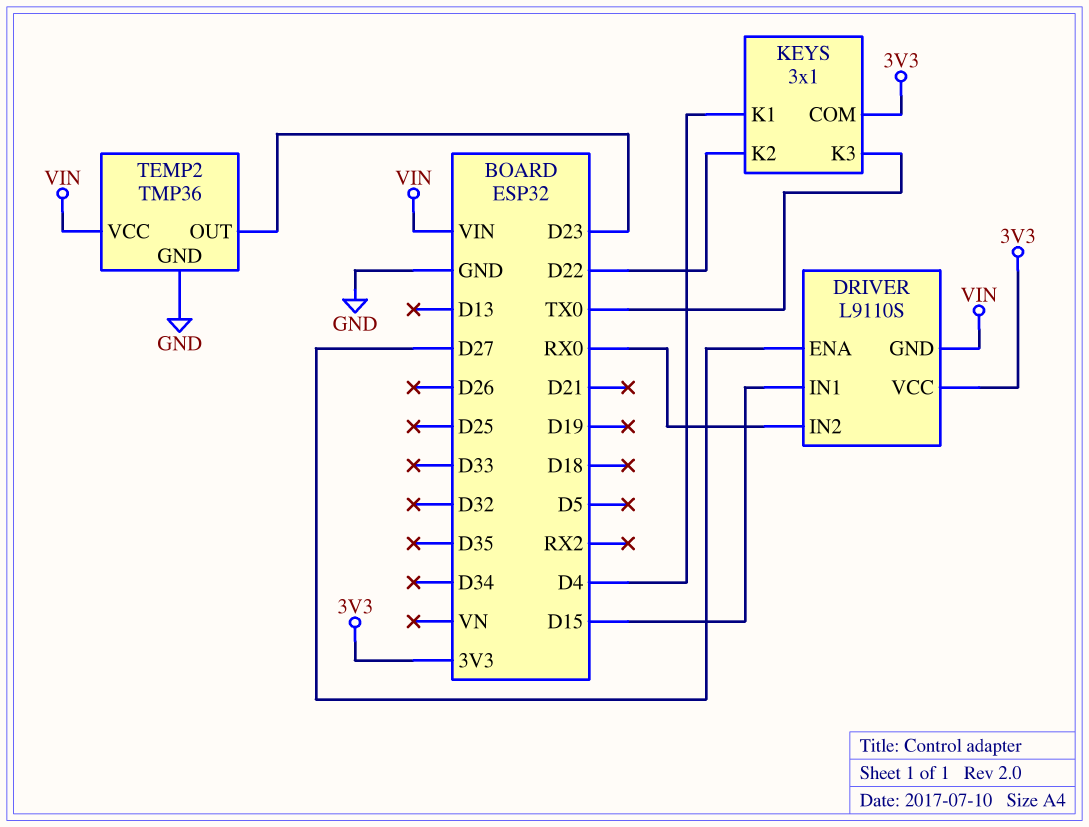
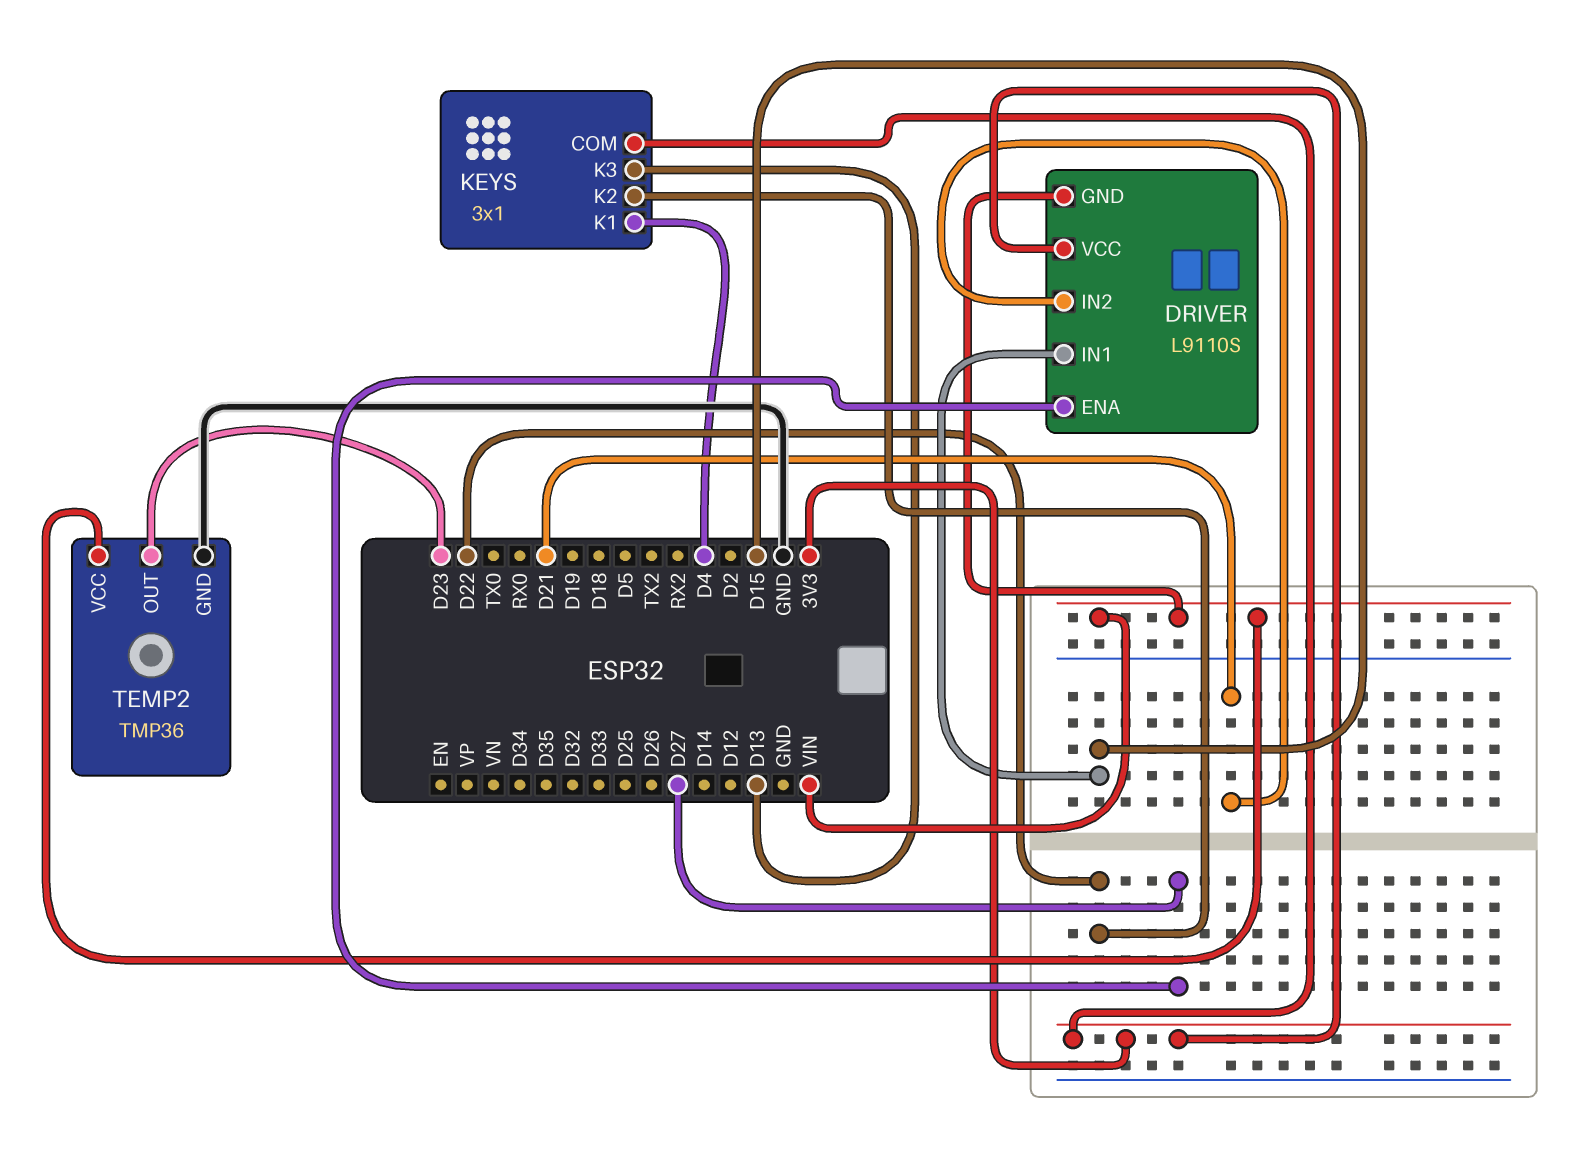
DRIVER pin IN2: RX0 -> D21
KEYS pin K3: TX0 -> D13

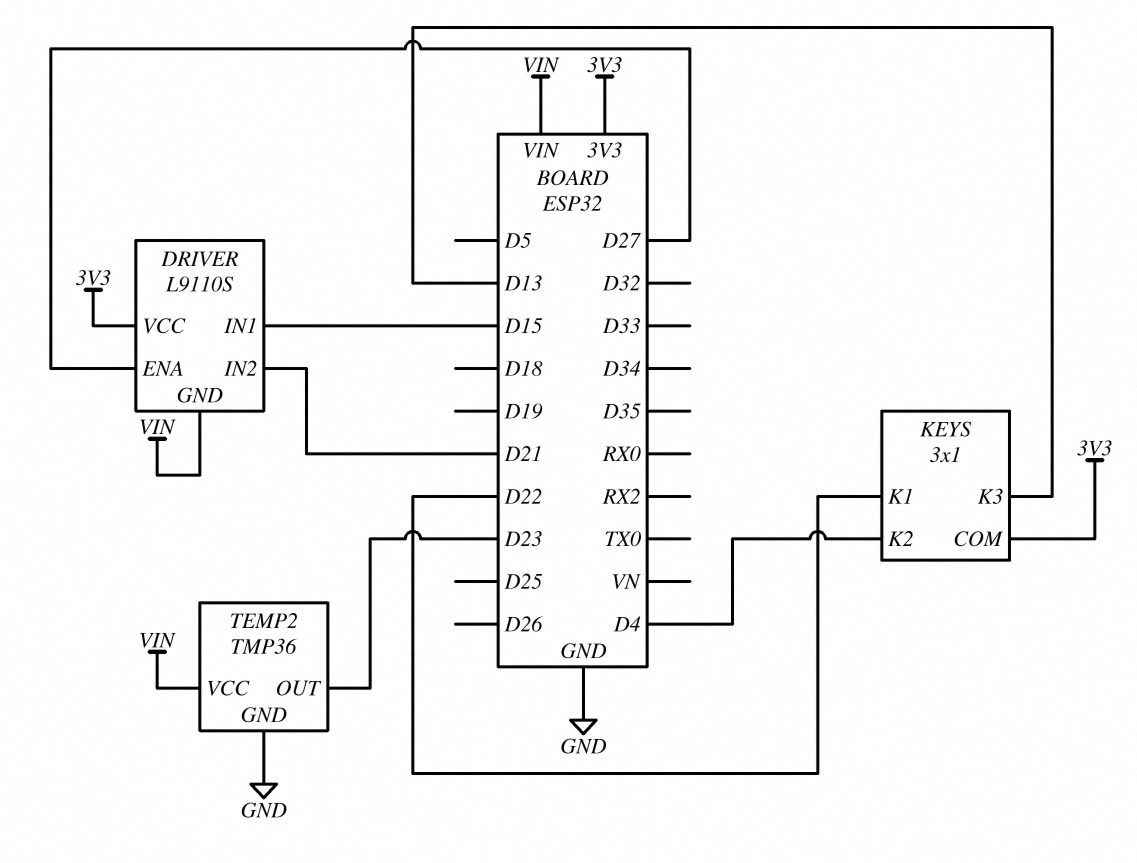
KEYS pin K1: D4 -> D22
KEYS pin K2: D22 -> D4

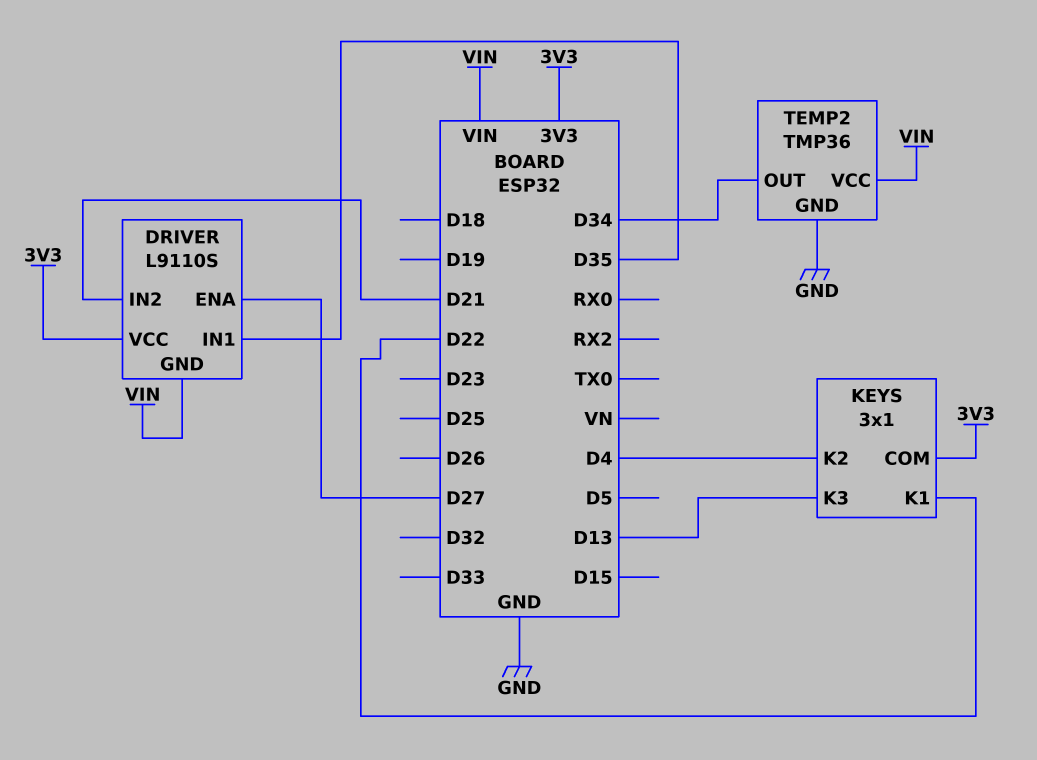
DRIVER pin IN1: D15 -> D35
TEMP2 pin OUT: D23 -> D34

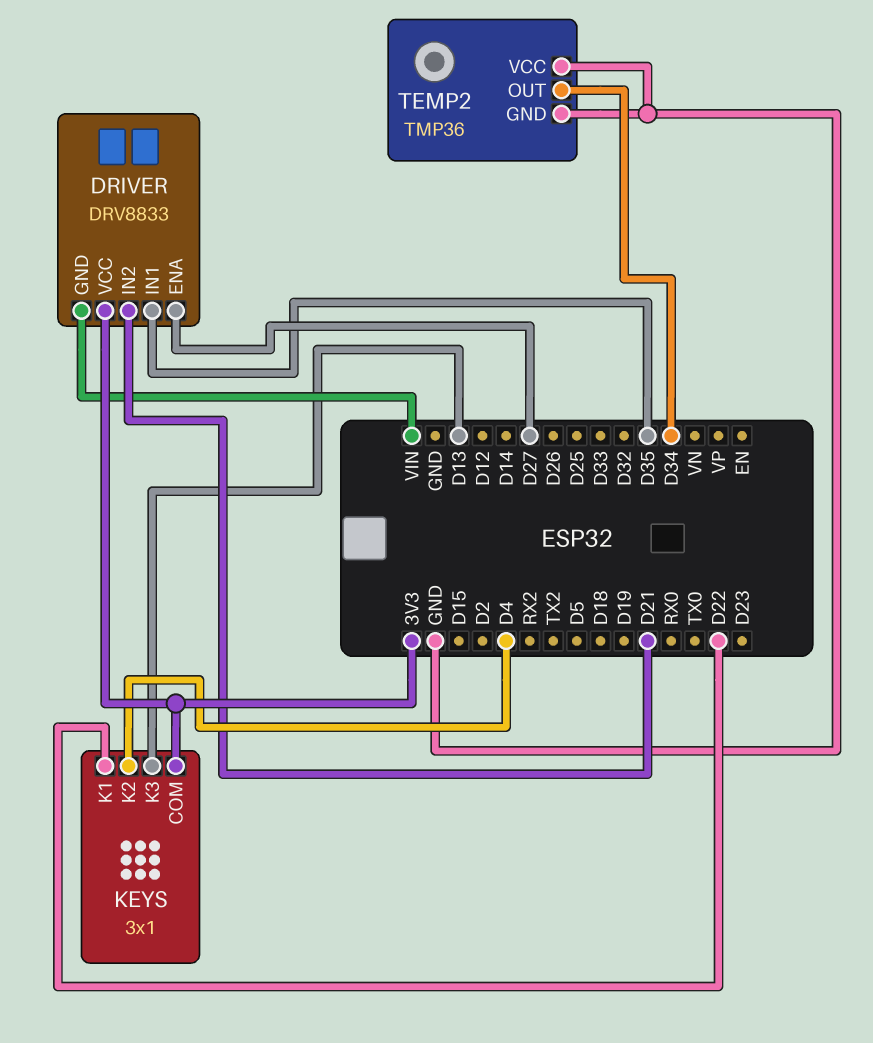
DRIVER: L9110S -> DRV8833
TEMP2 pin VCC: VIN -> GND

